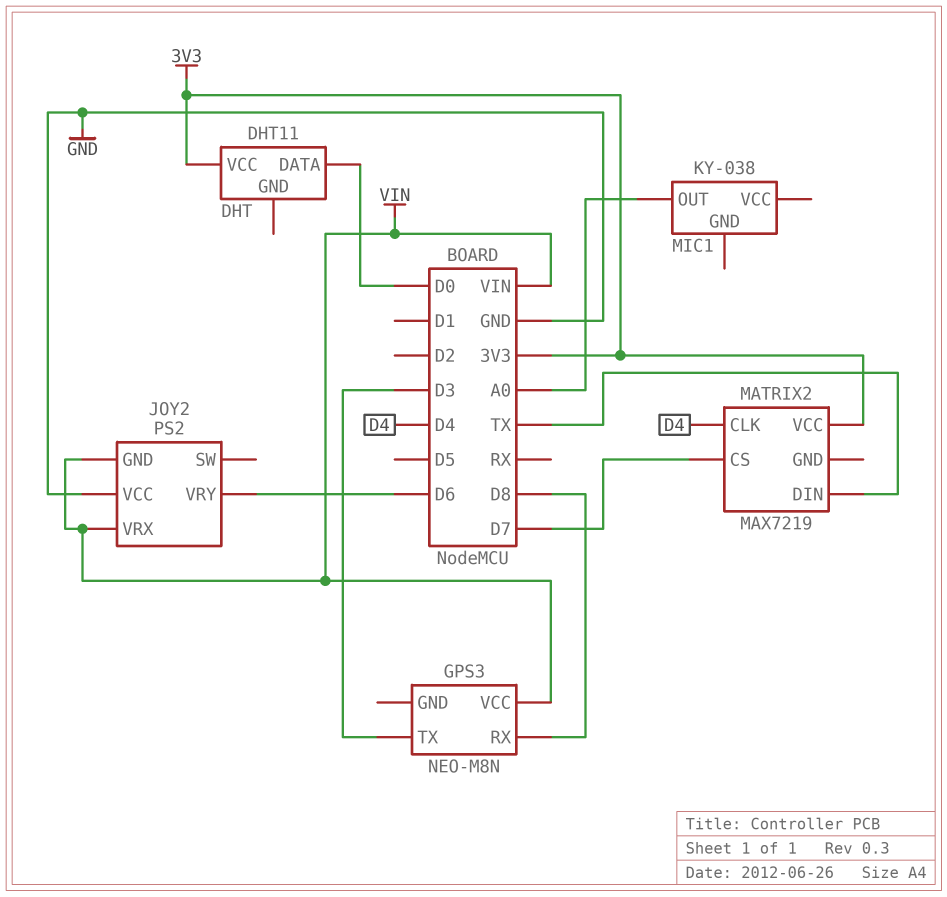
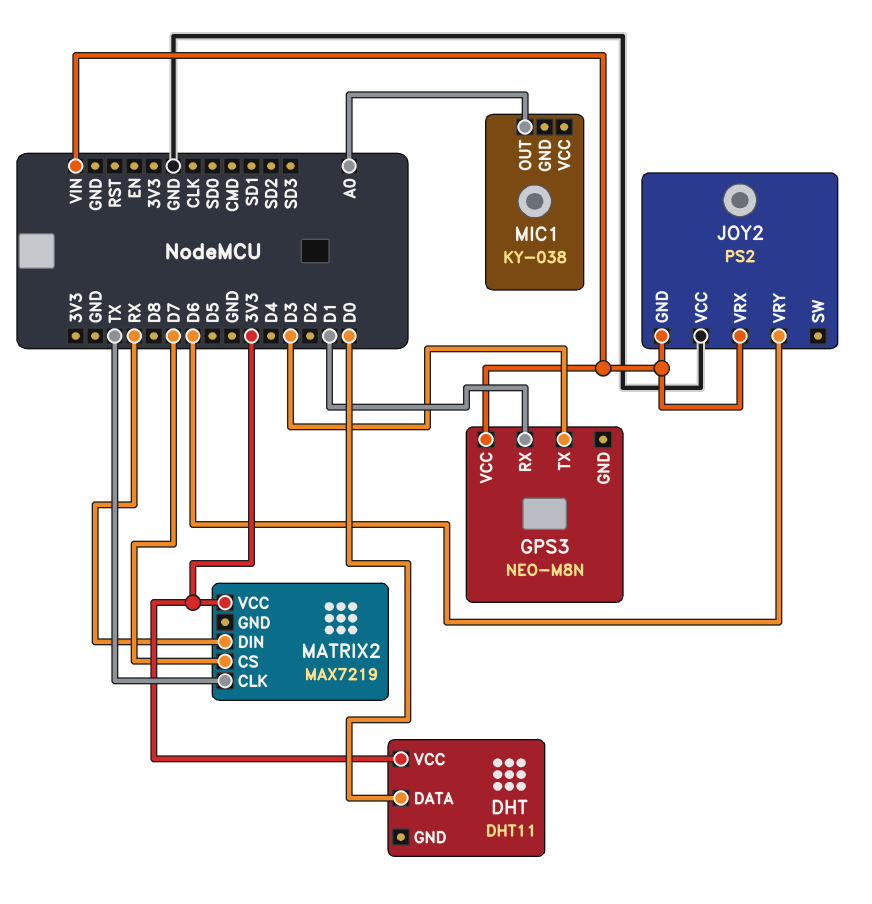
GPS3 pin RX: D8 -> D1
MATRIX2 pin CLK: D4 -> TX
MATRIX2 pin DIN: TX -> RX

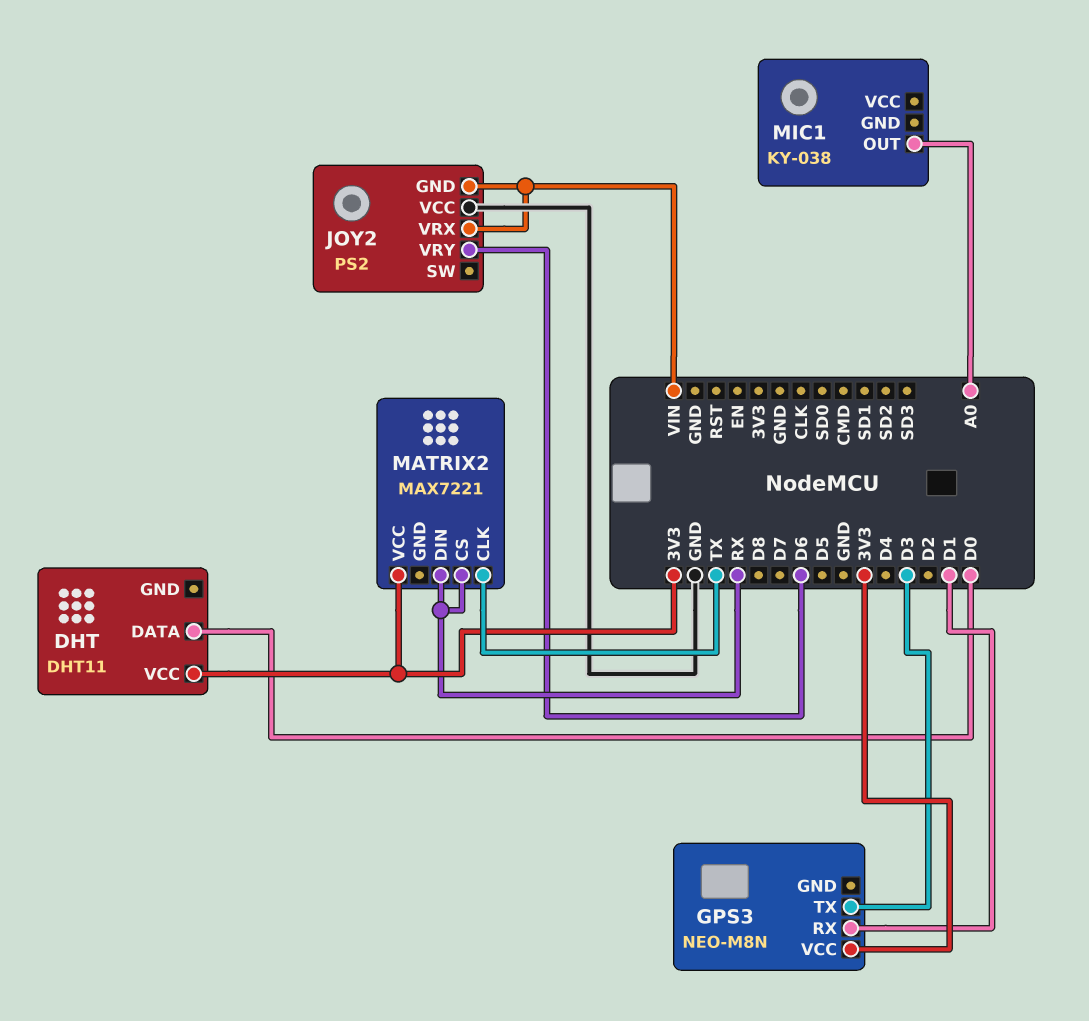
GPS3 pin VCC: VIN -> 3V3
MATRIX2: MAX7219 -> MAX7221
MATRIX2 pin CS: D7 -> RX

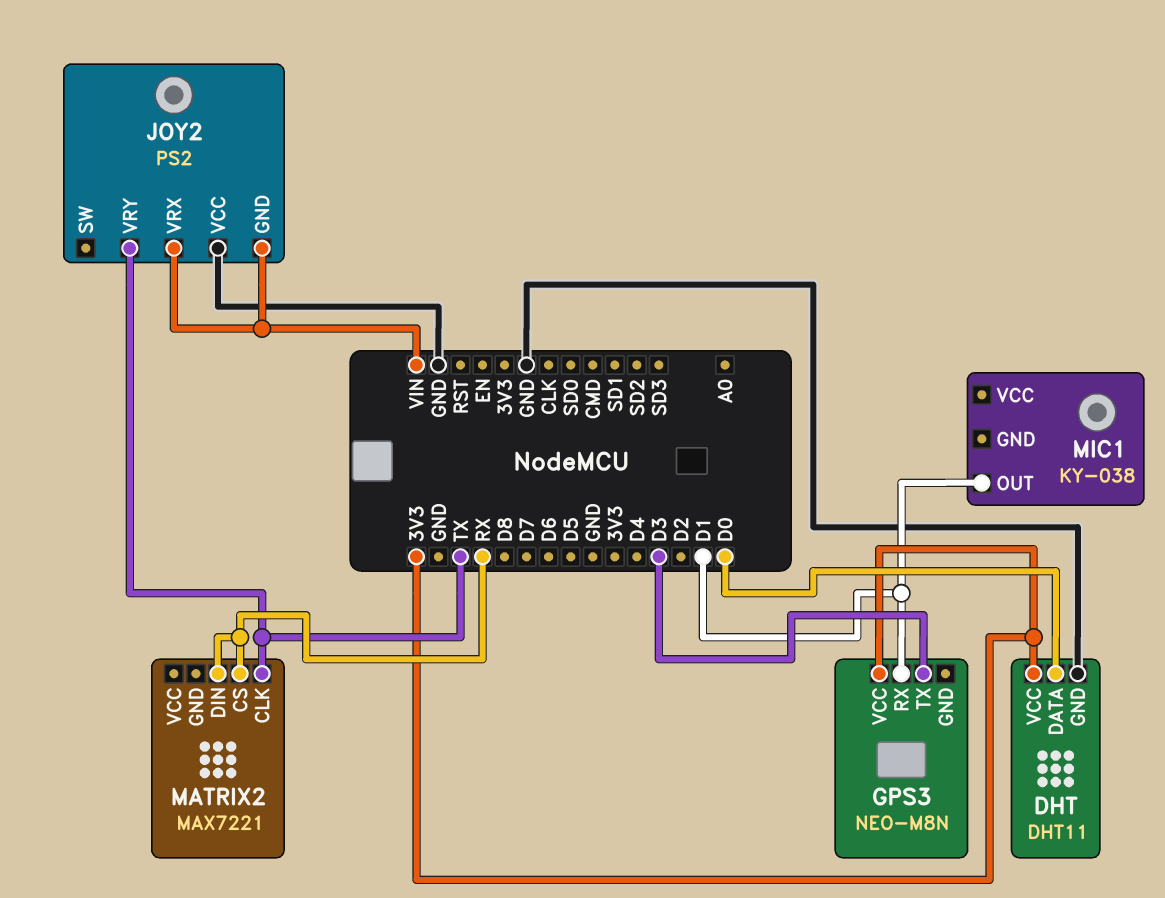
DHT pin GND: none -> GND
JOY2 pin VRY: D6 -> TX
MATRIX2 pin VCC: 3V3 -> none
MIC1 pin OUT: A0 -> D1

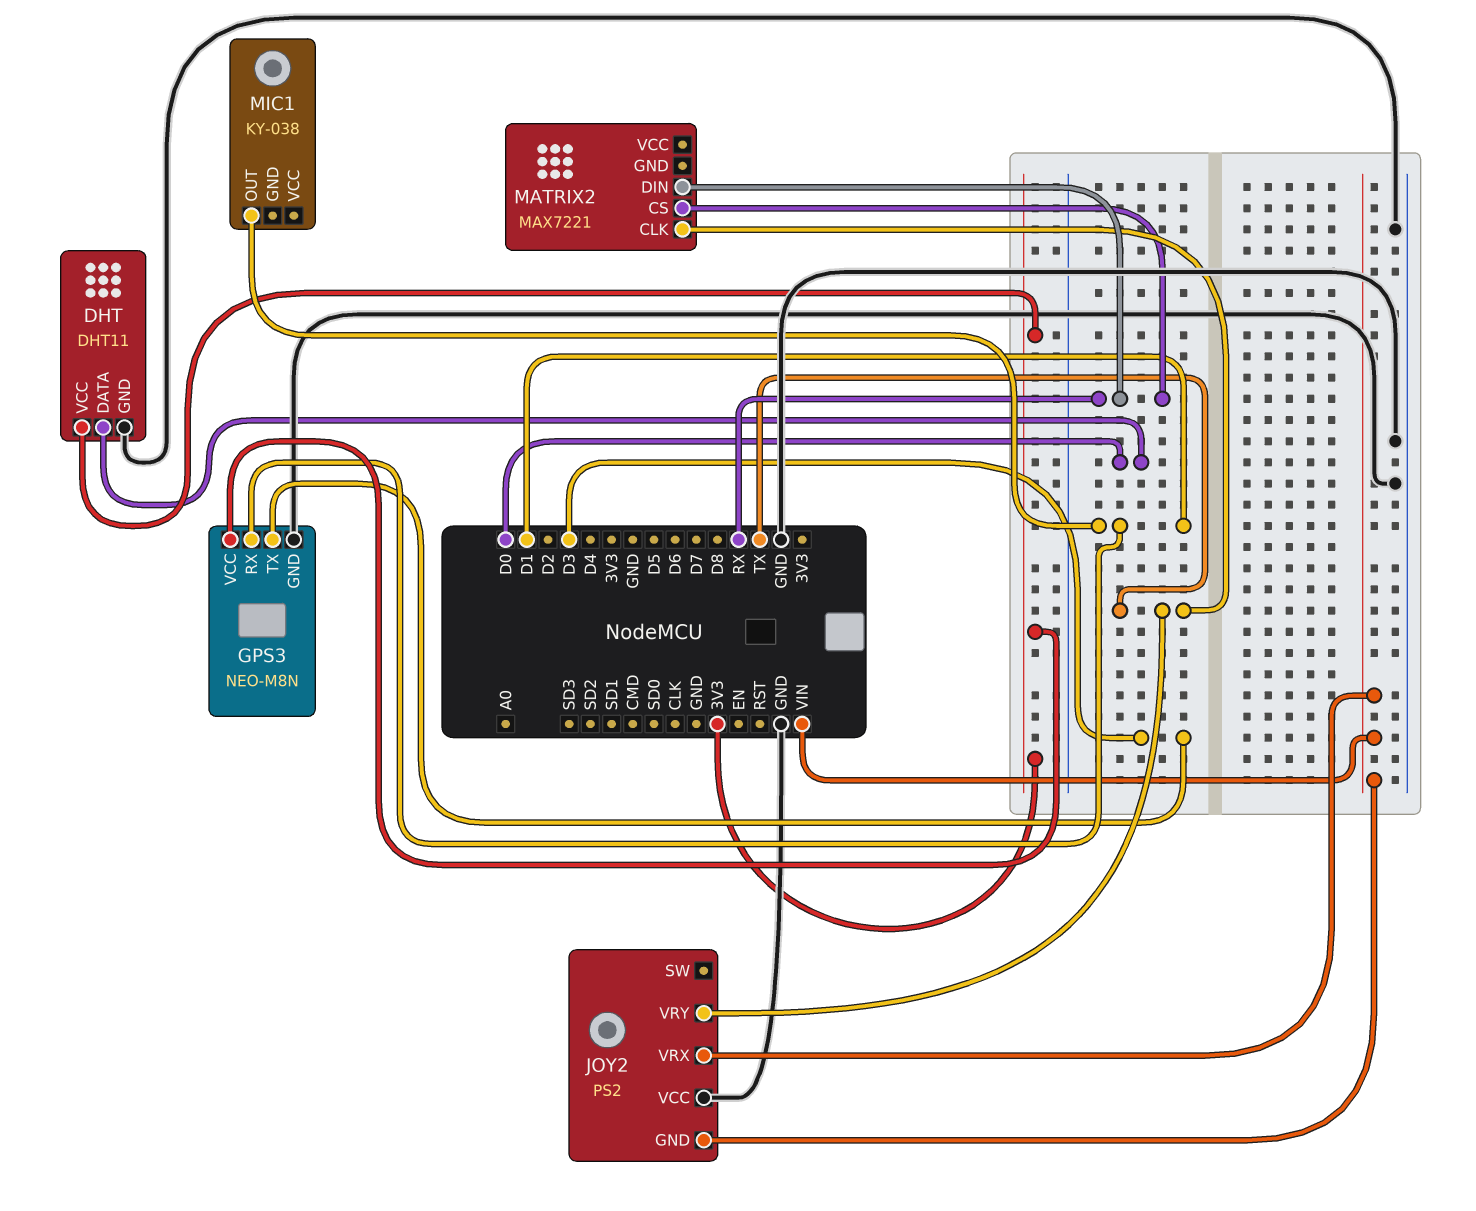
GPS3 pin GND: none -> GND

